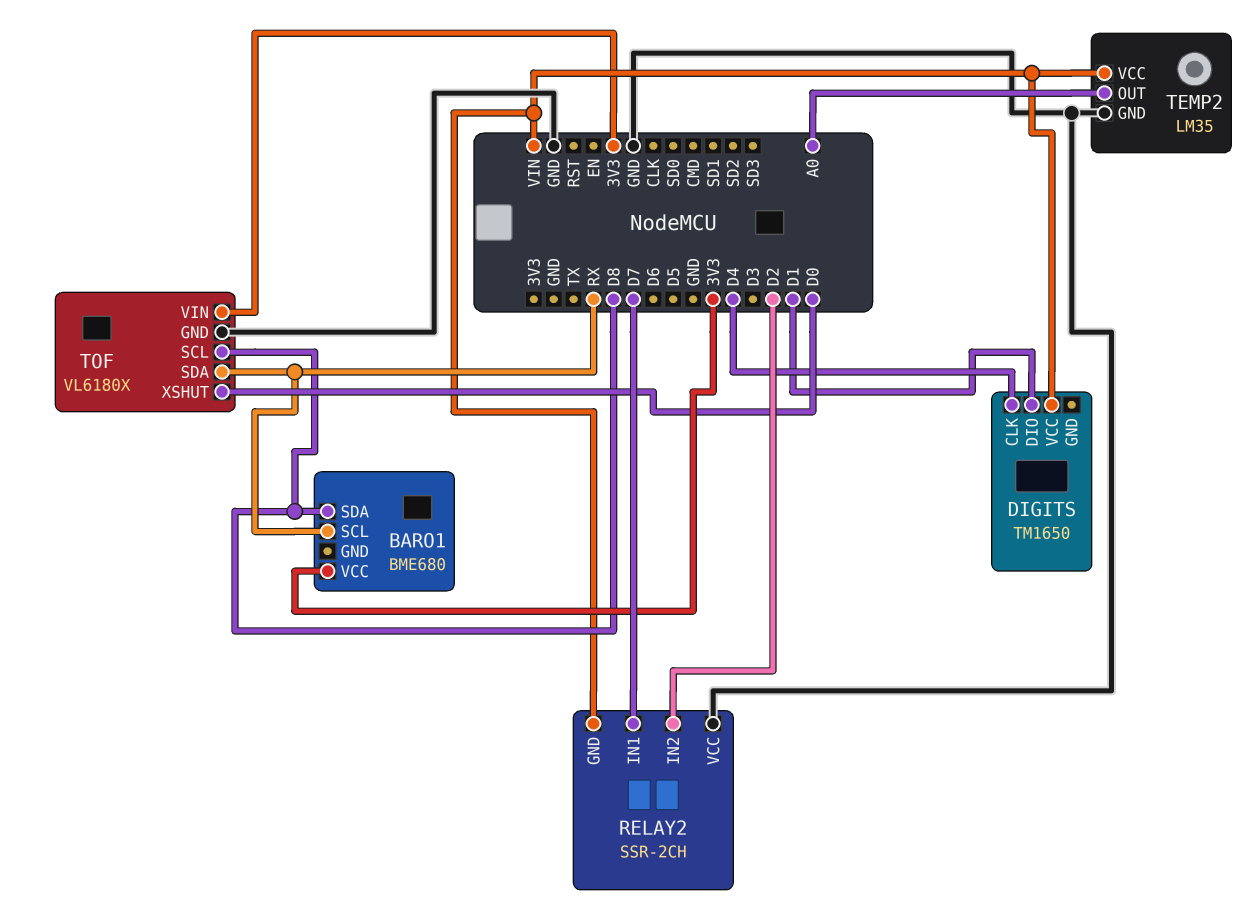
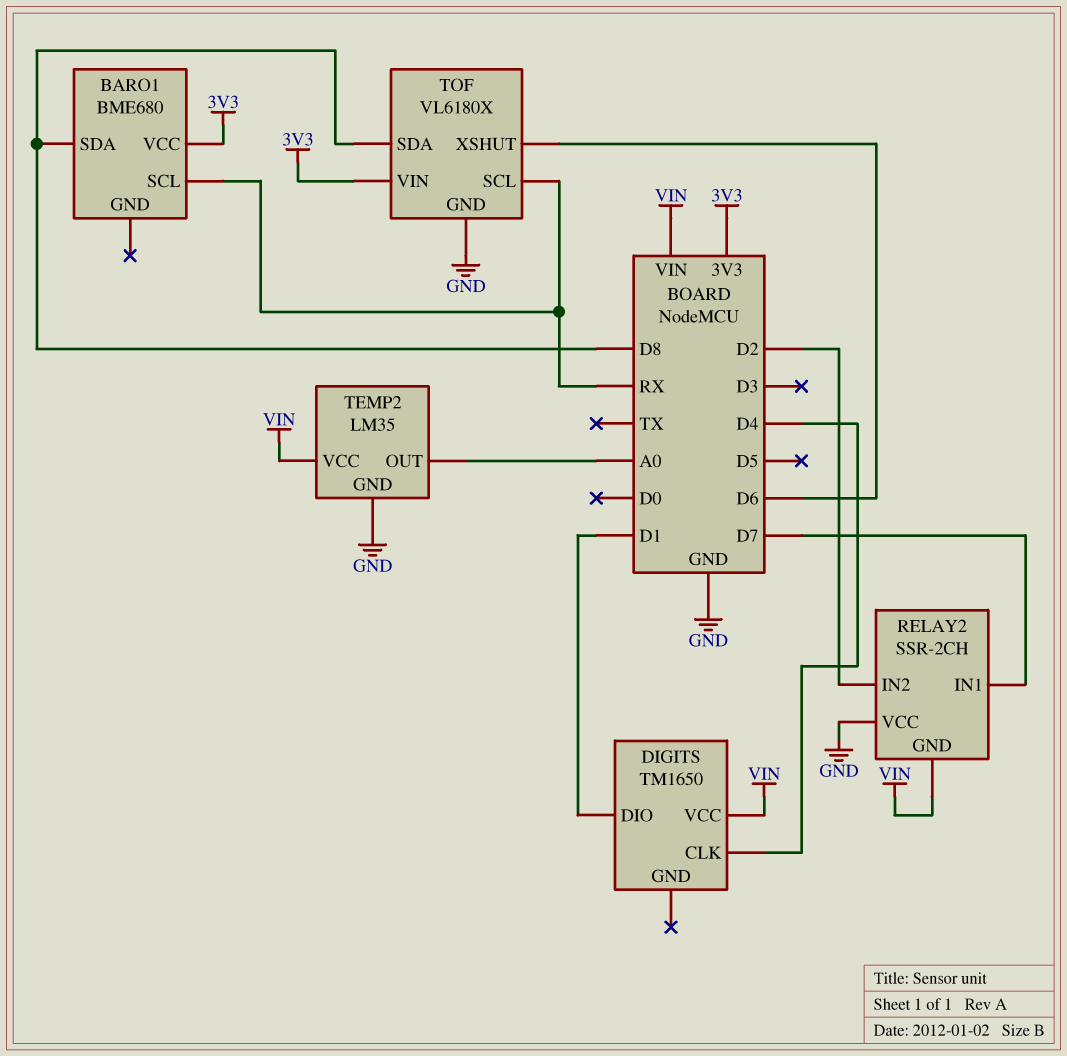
TOF pin SCL: D8 -> RX
TOF pin SDA: RX -> D8
TOF pin XSHUT: D0 -> D6

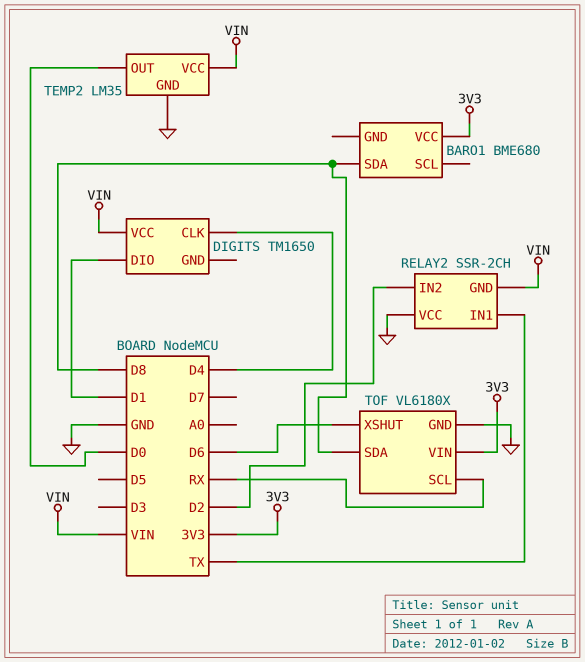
BARO1 pin SCL: RX -> none
RELAY2 pin IN1: D7 -> TX
TEMP2 pin OUT: A0 -> D0

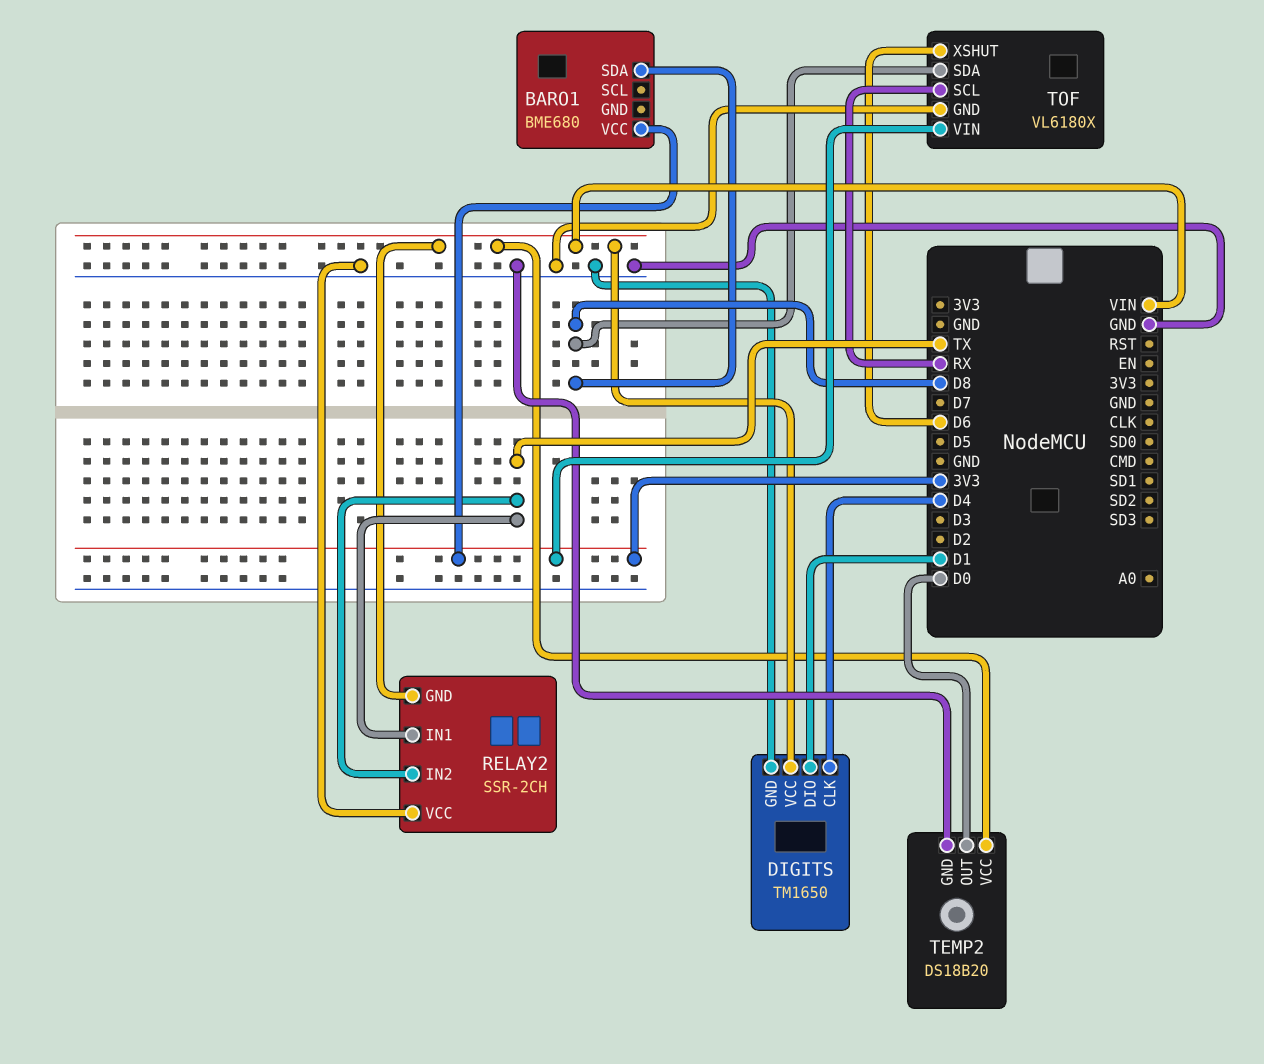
DIGITS pin GND: none -> GND
RELAY2 pin IN2: D2 -> TX
TEMP2: LM35 -> DS18B20

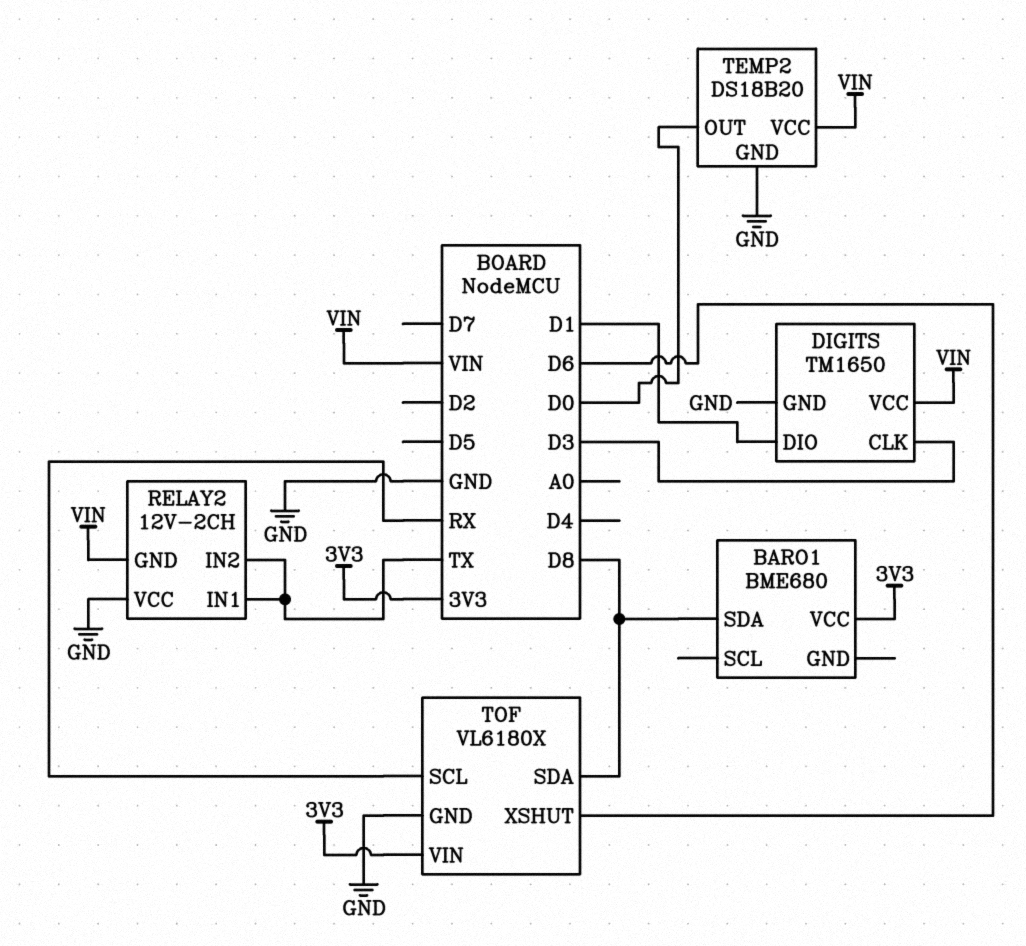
DIGITS pin CLK: D4 -> D3
RELAY2: SSR-2CH -> 12V-2CH

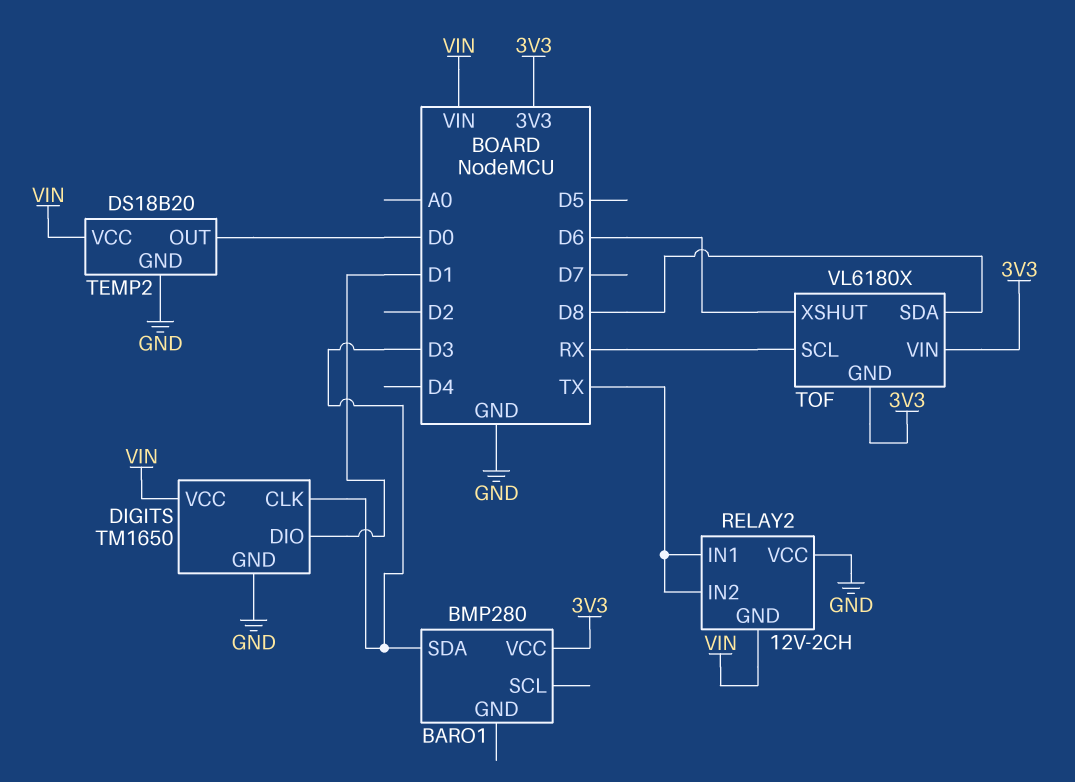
BARO1: BME680 -> BMP280
BARO1 pin SDA: D8 -> D3
TOF pin GND: GND -> 3V3

